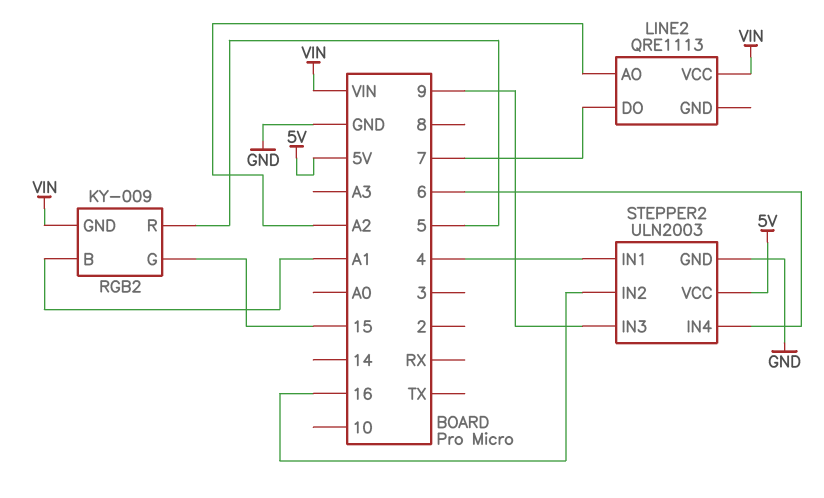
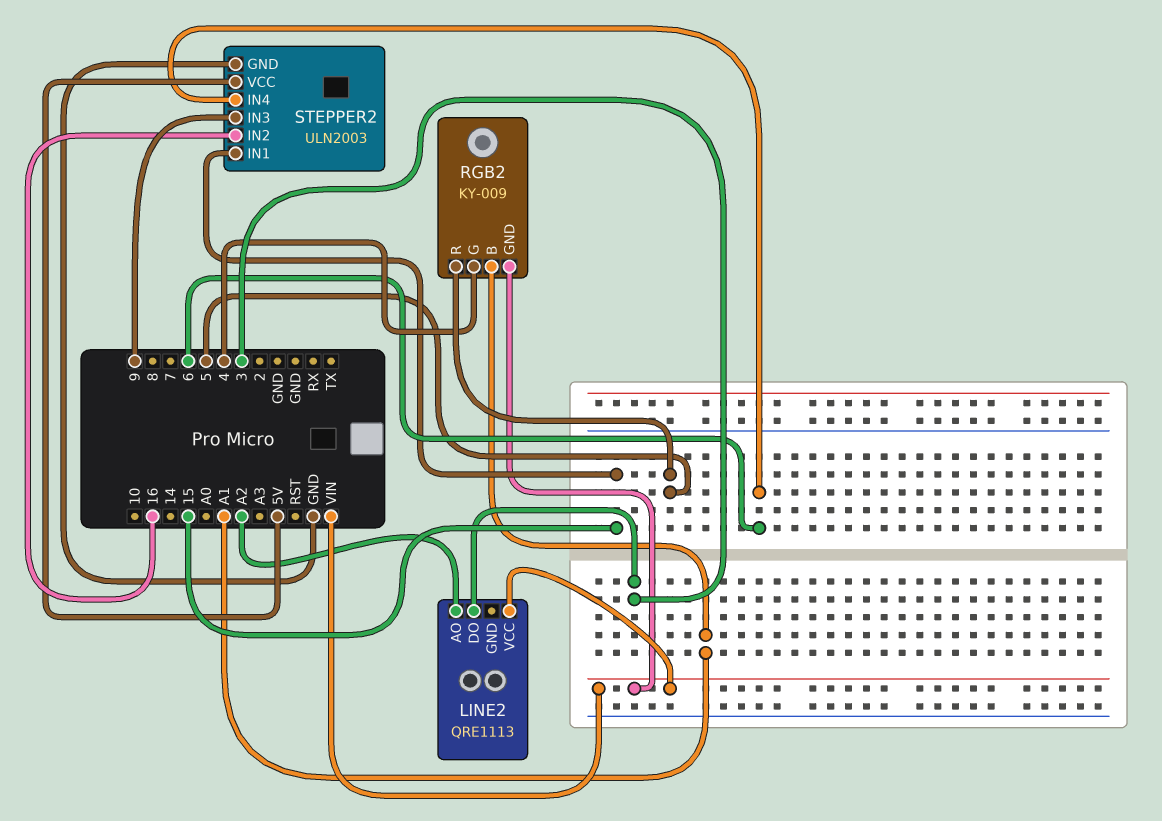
LINE2 pin DO: 7 -> 3
RGB2 pin G: 15 -> 4
STEPPER2 pin IN1: 4 -> 15

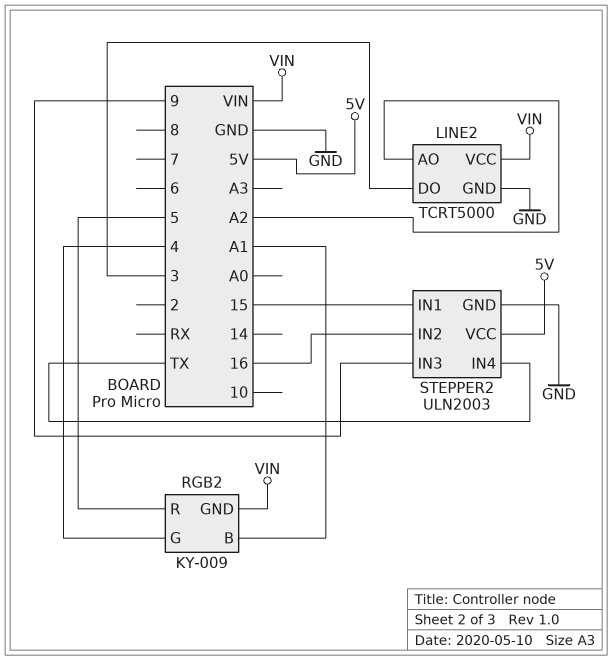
LINE2: QRE1113 -> TCRT5000
LINE2 pin GND: none -> GND
STEPPER2 pin IN4: 6 -> TX

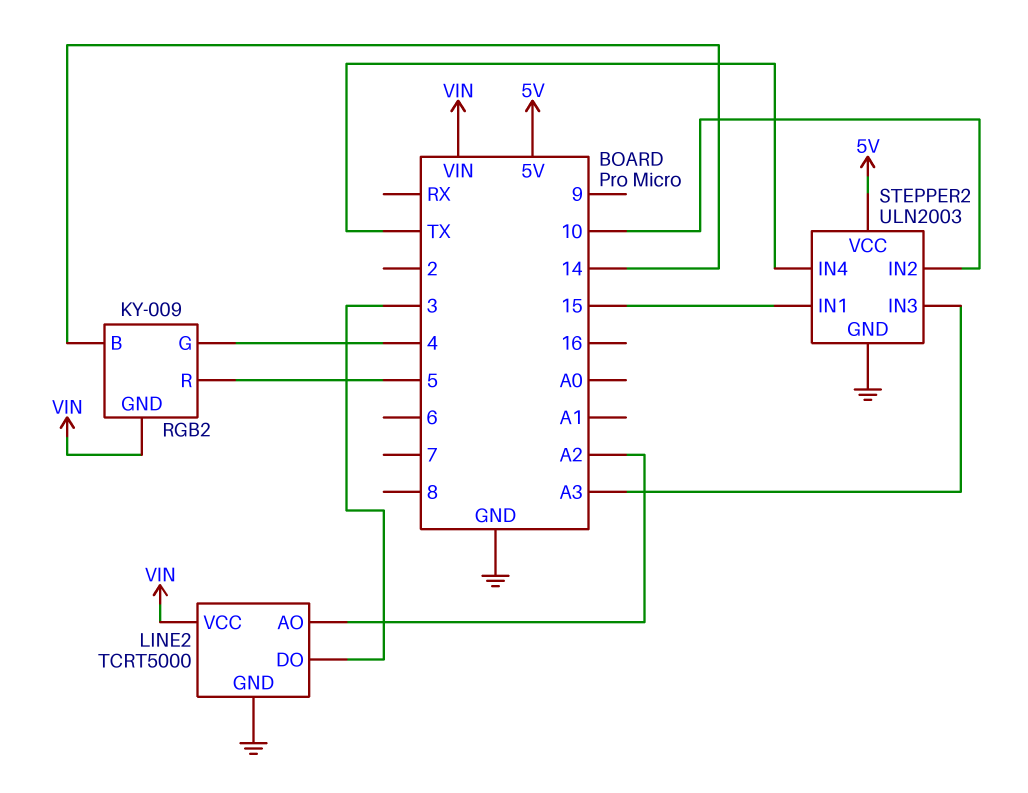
RGB2 pin B: A1 -> 14
STEPPER2 pin IN2: 16 -> 10
STEPPER2 pin IN3: 9 -> A3

